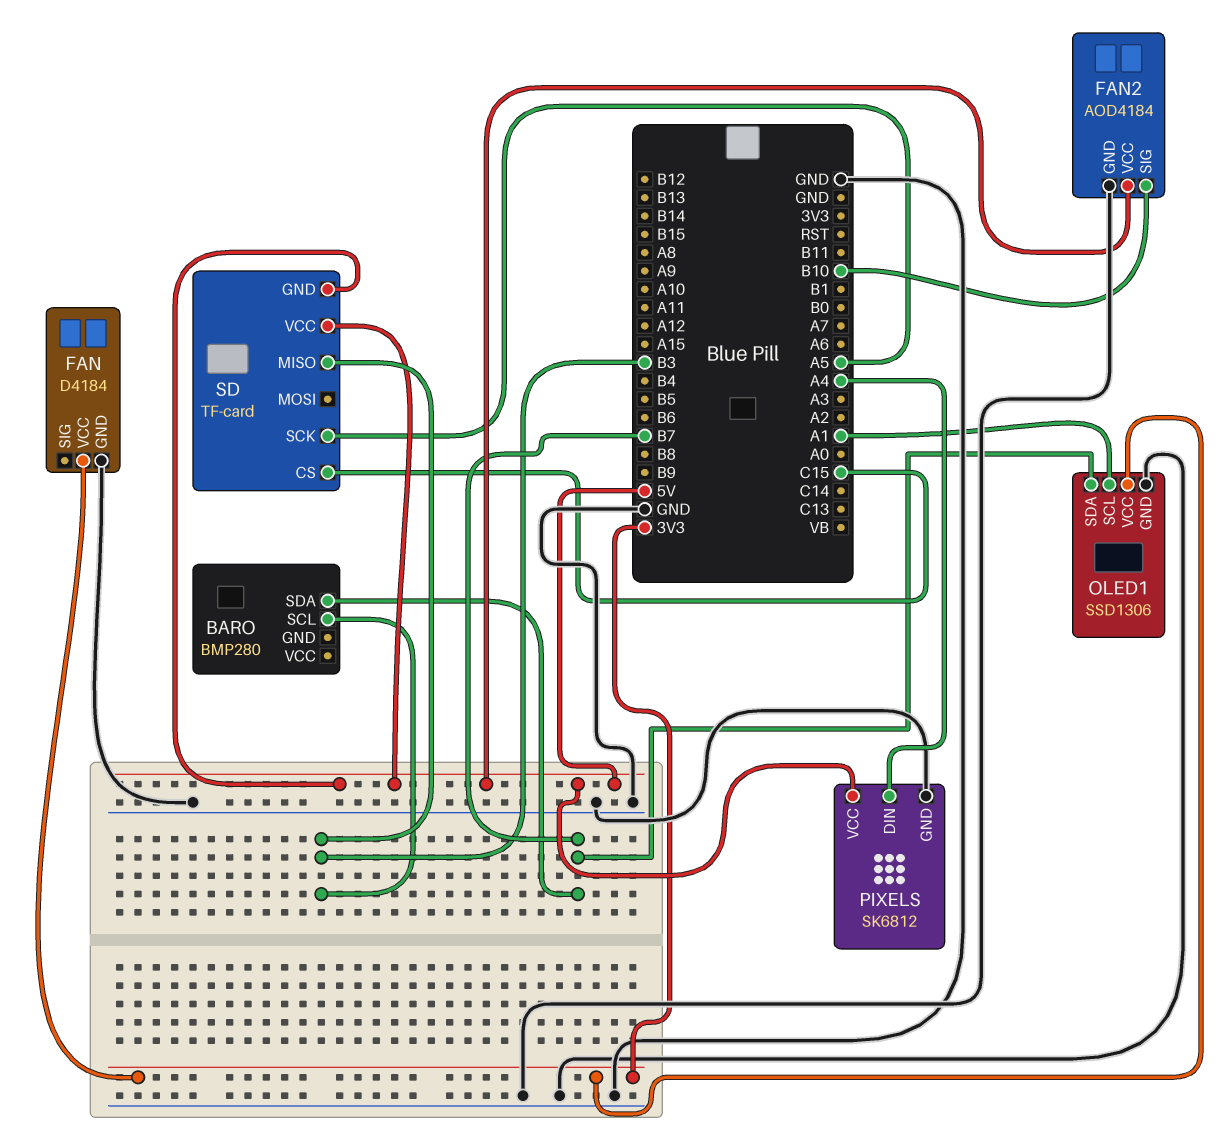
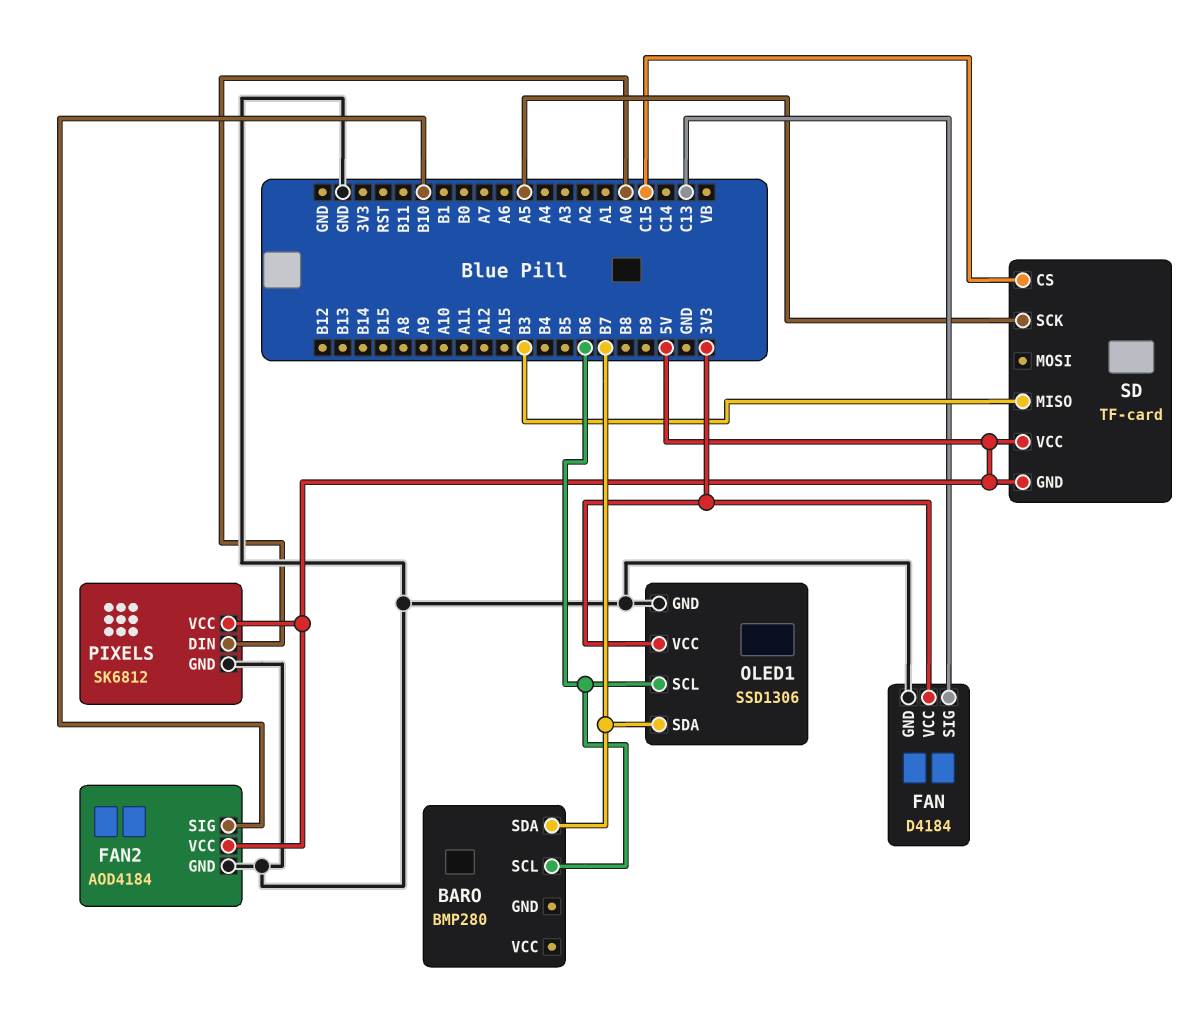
BARO pin SCL: B3 -> B6
FAN pin SIG: none -> C13
OLED1 pin SCL: A1 -> B6
PIXELS pin DIN: A4 -> A0

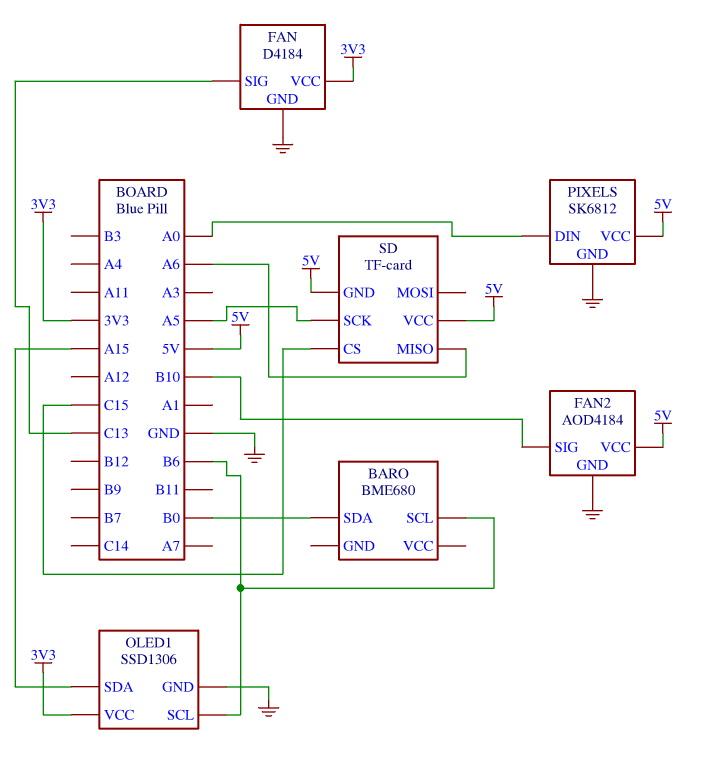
BARO: BMP280 -> BME680
BARO pin SDA: B7 -> B0
OLED1 pin SDA: B7 -> A15
SD pin MISO: B3 -> A6

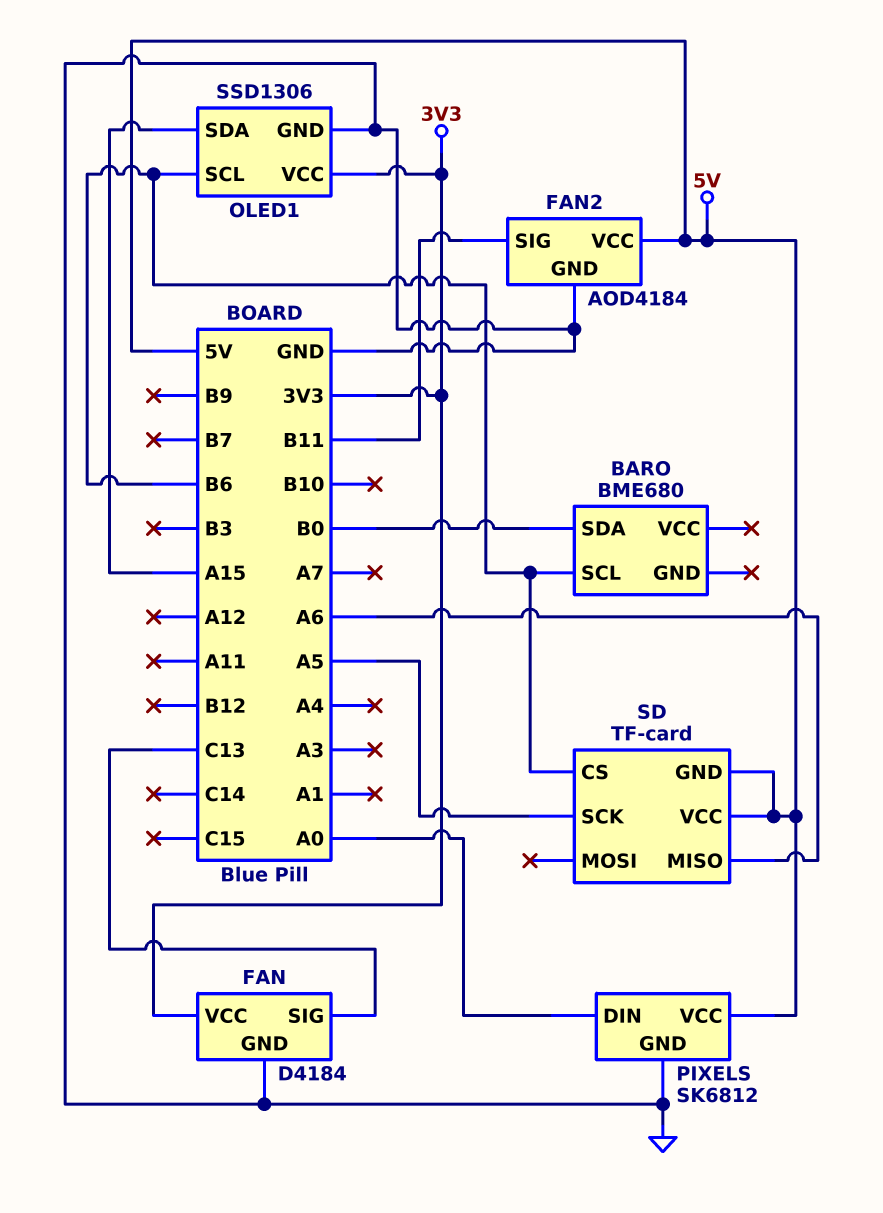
FAN2 pin SIG: B10 -> B11
SD pin CS: C15 -> B6

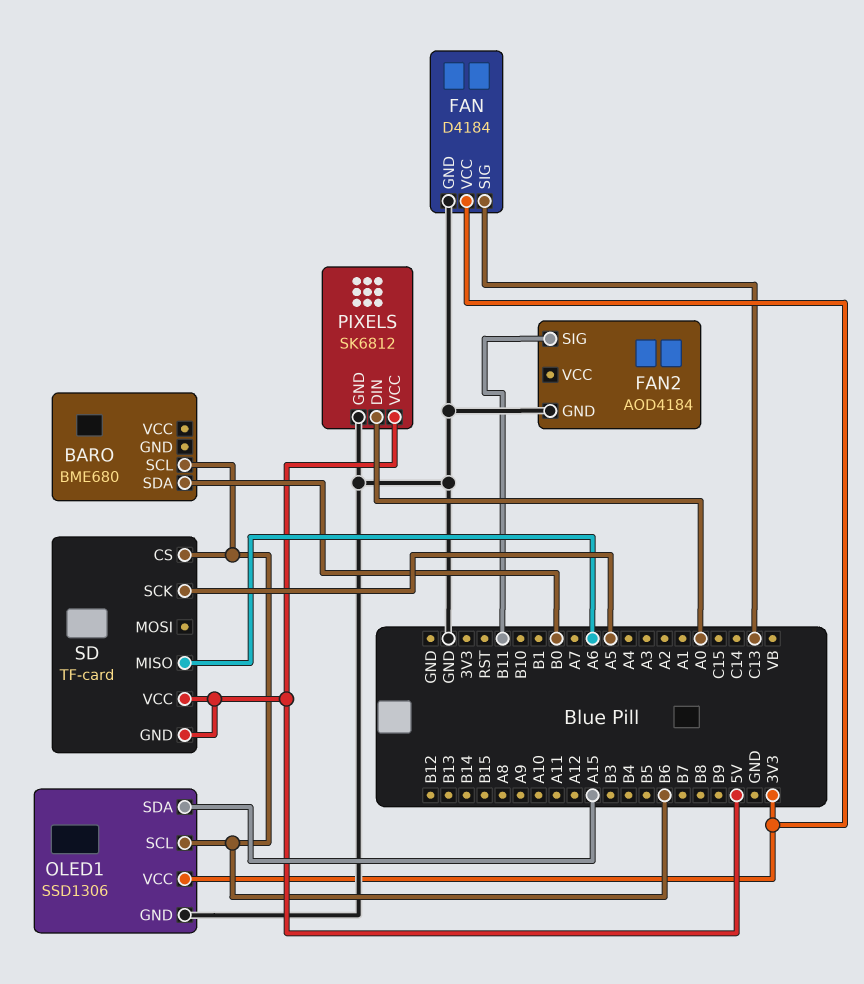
FAN2 pin VCC: 5V -> none

